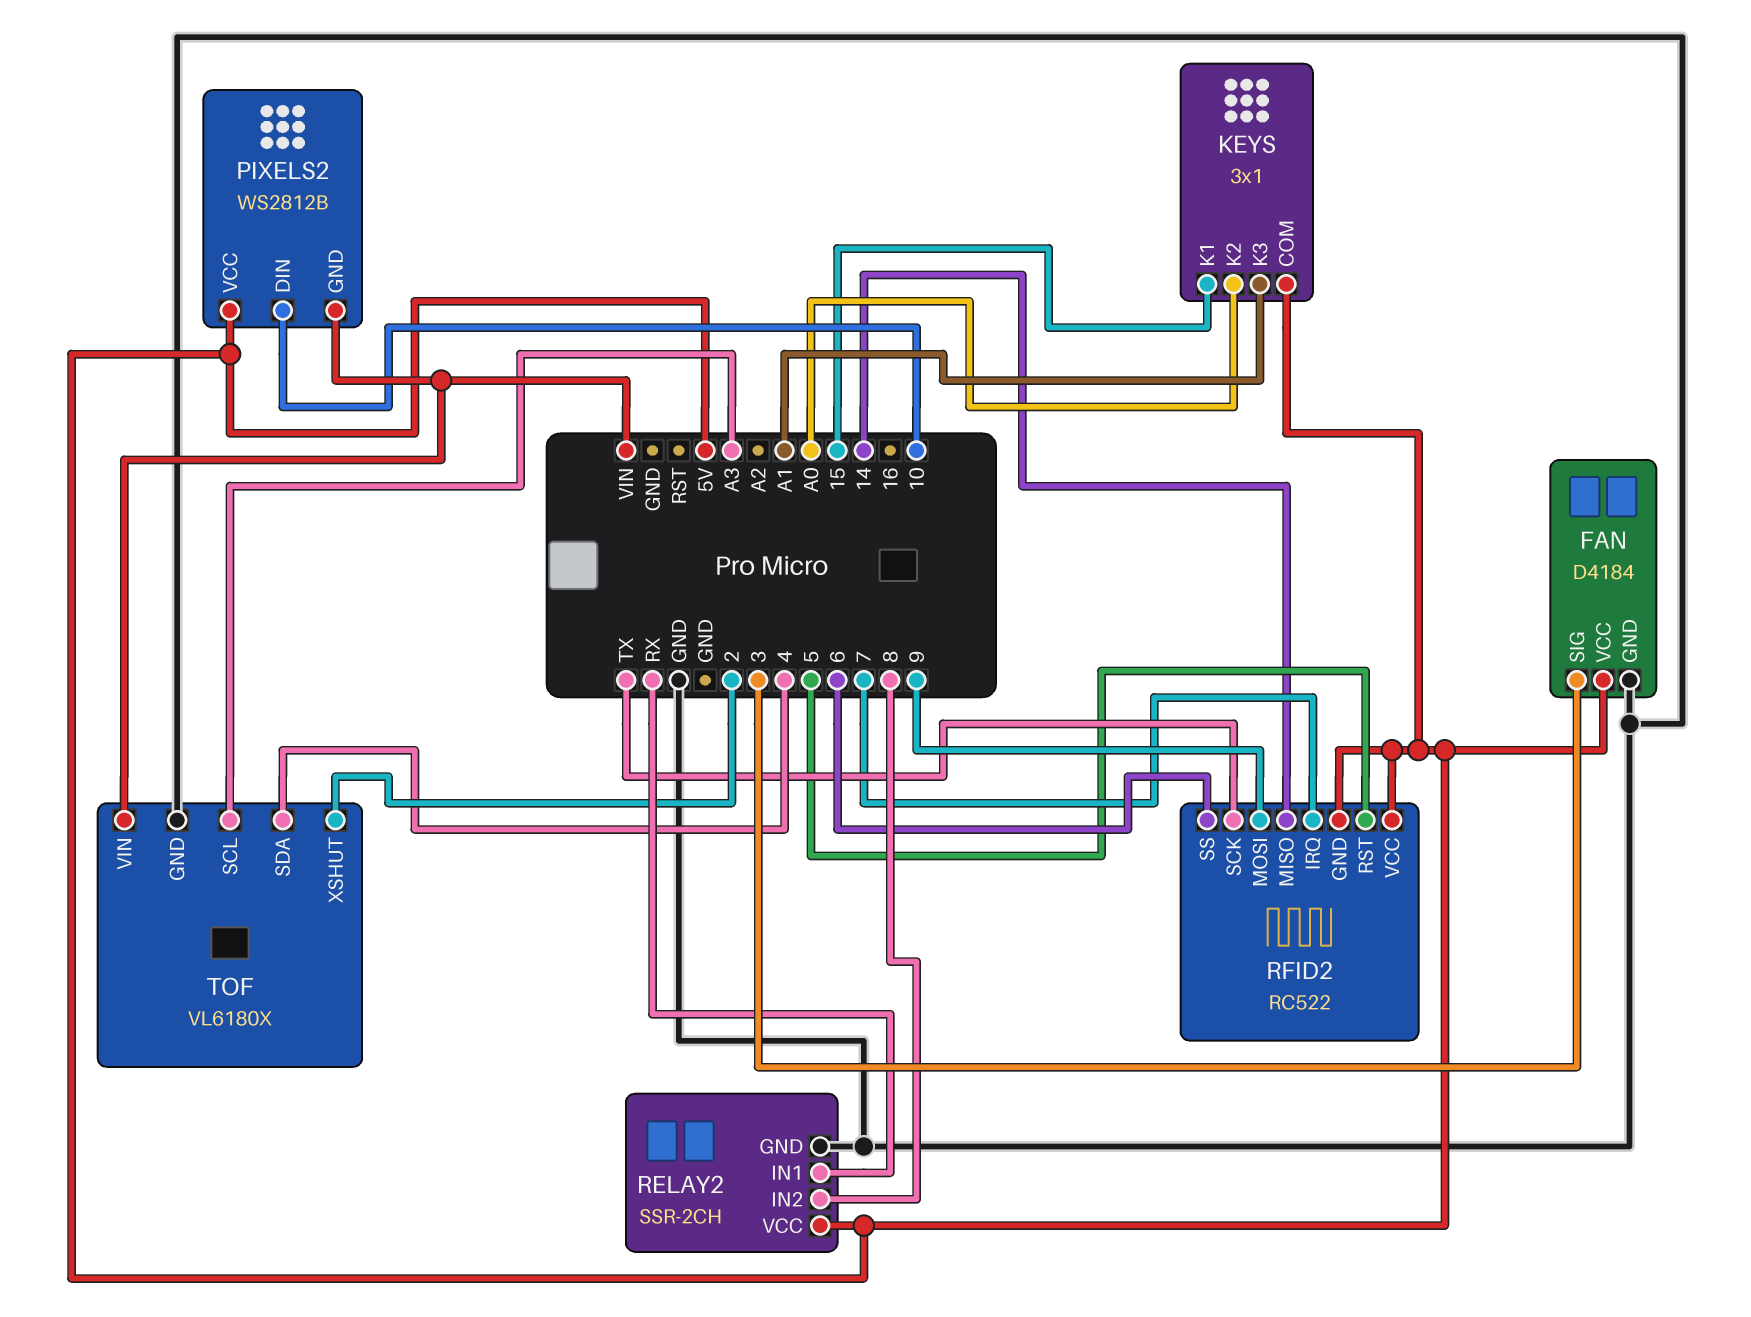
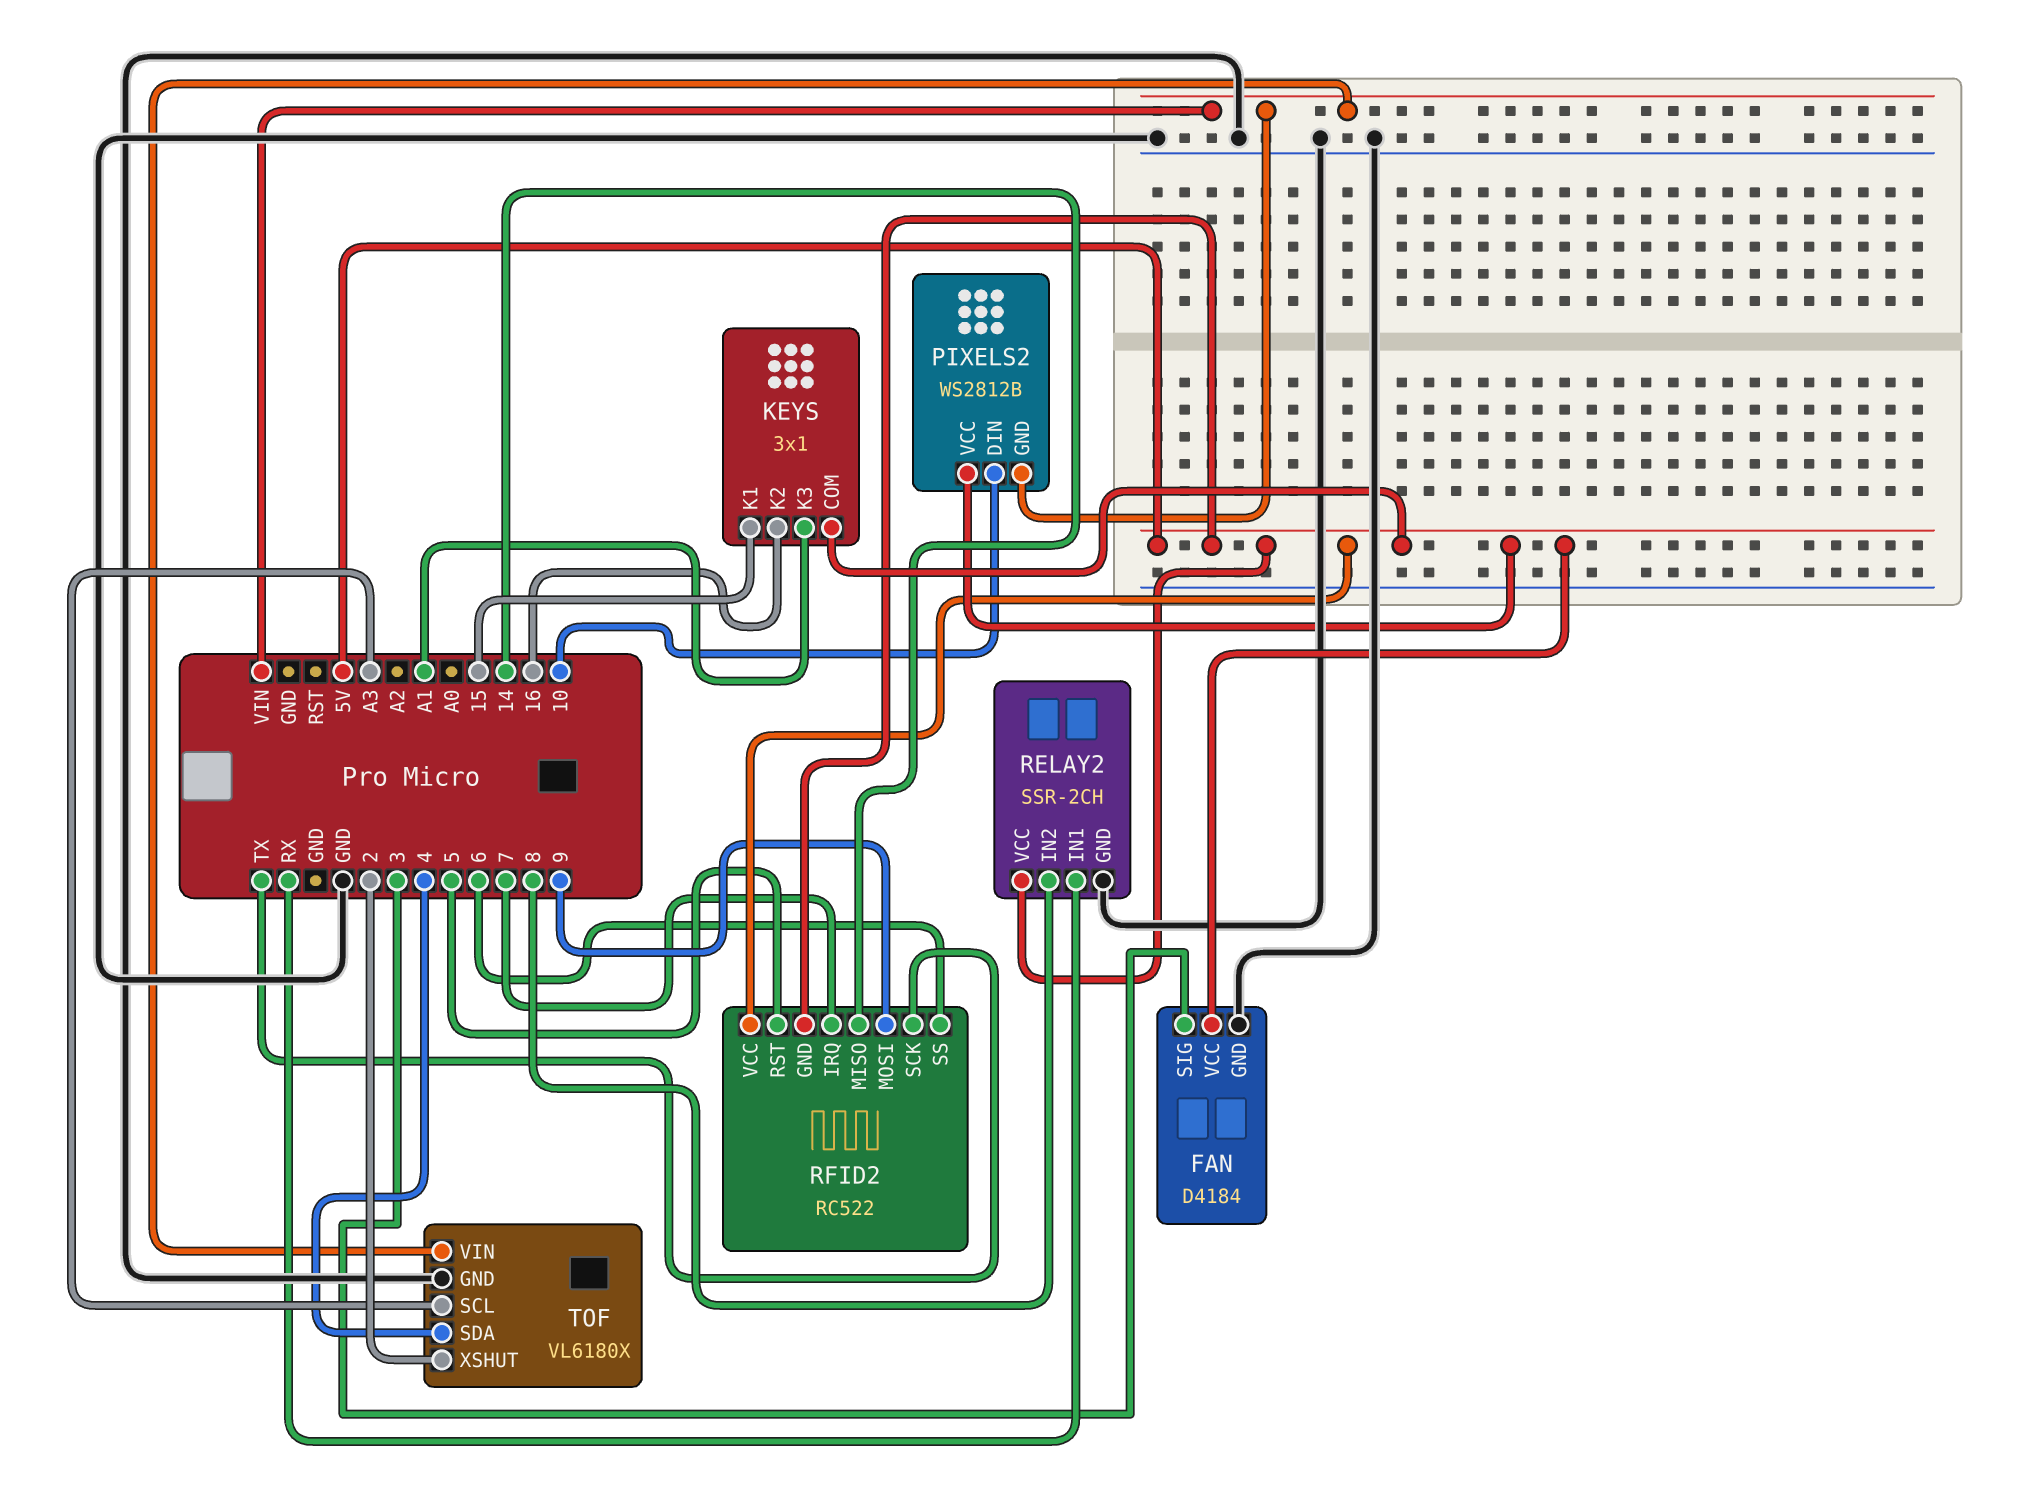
KEYS pin K2: A0 -> 16

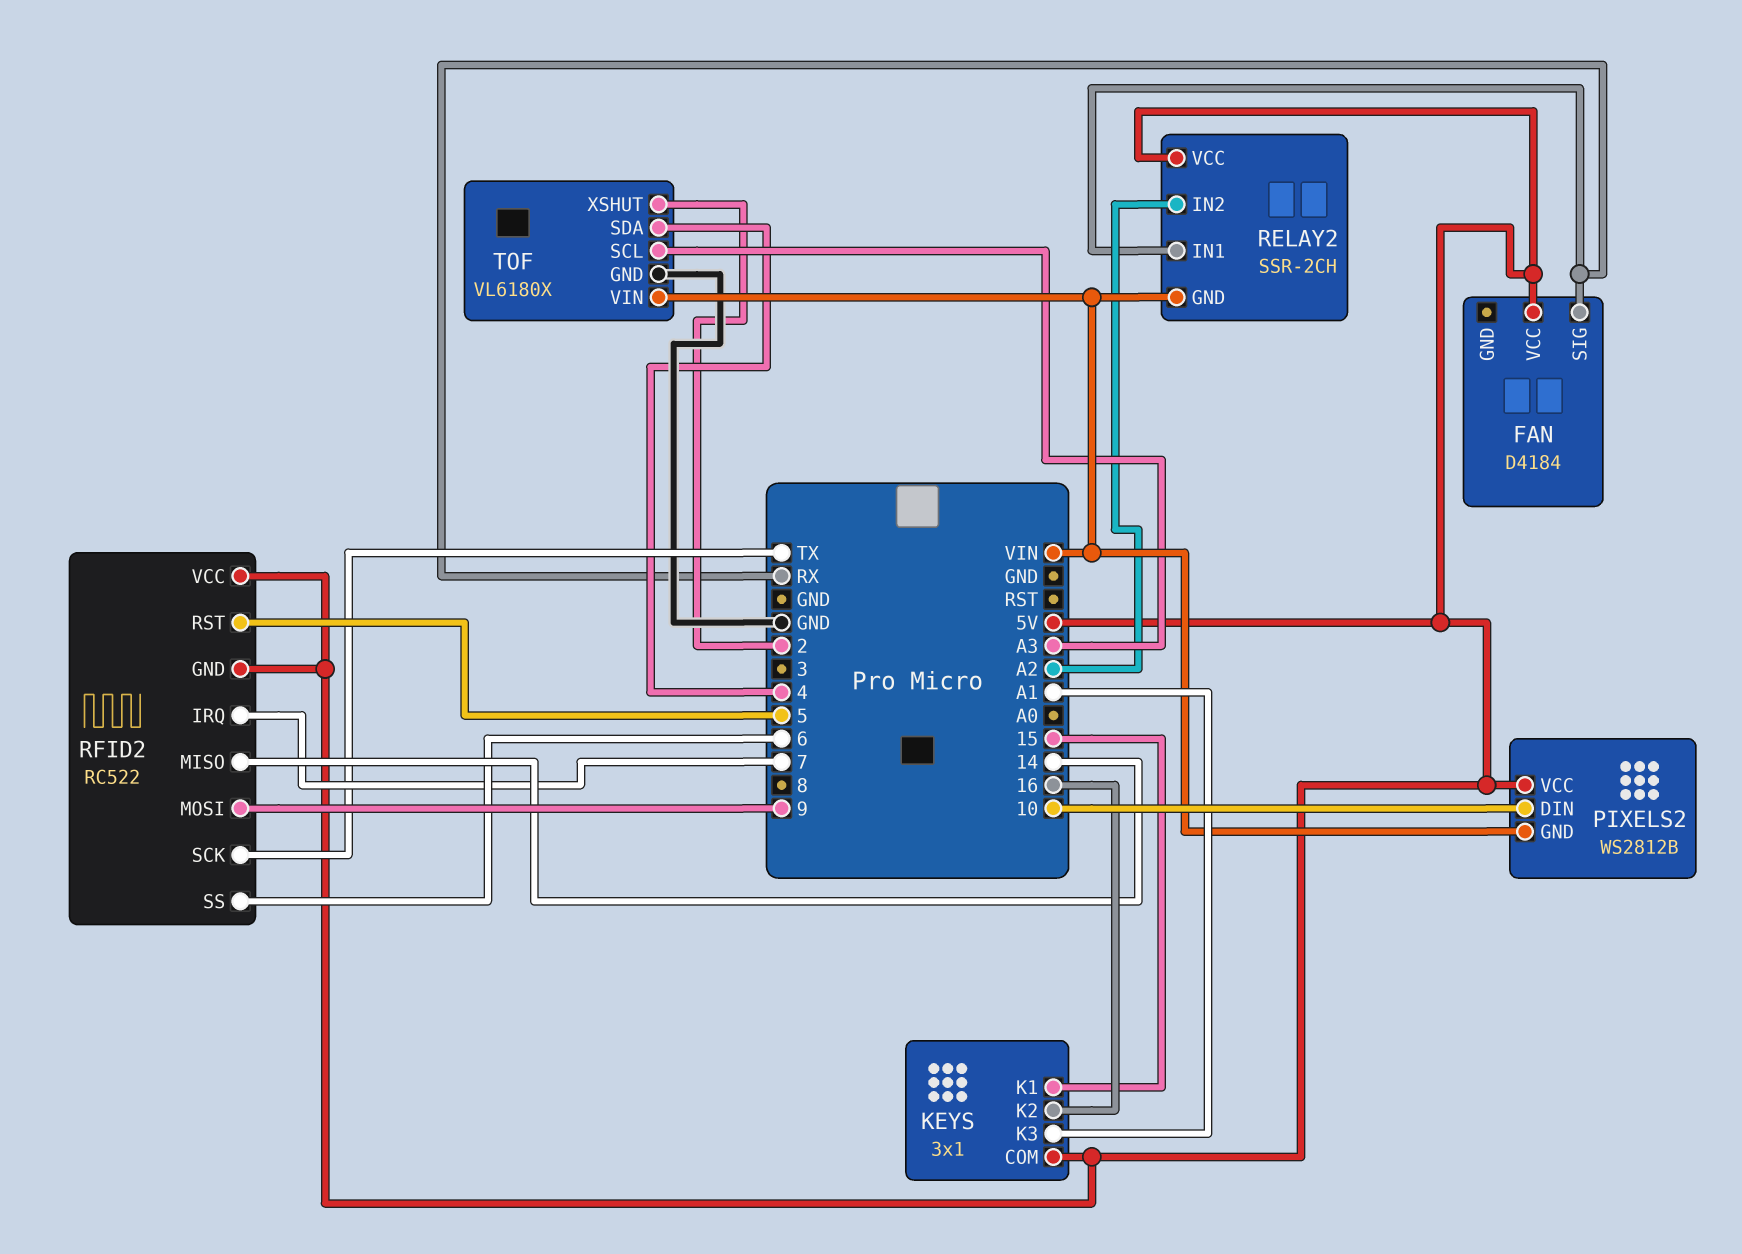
FAN pin GND: GND -> none
FAN pin SIG: 3 -> RX
RELAY2 pin GND: GND -> VIN
RELAY2 pin IN2: 8 -> A2

